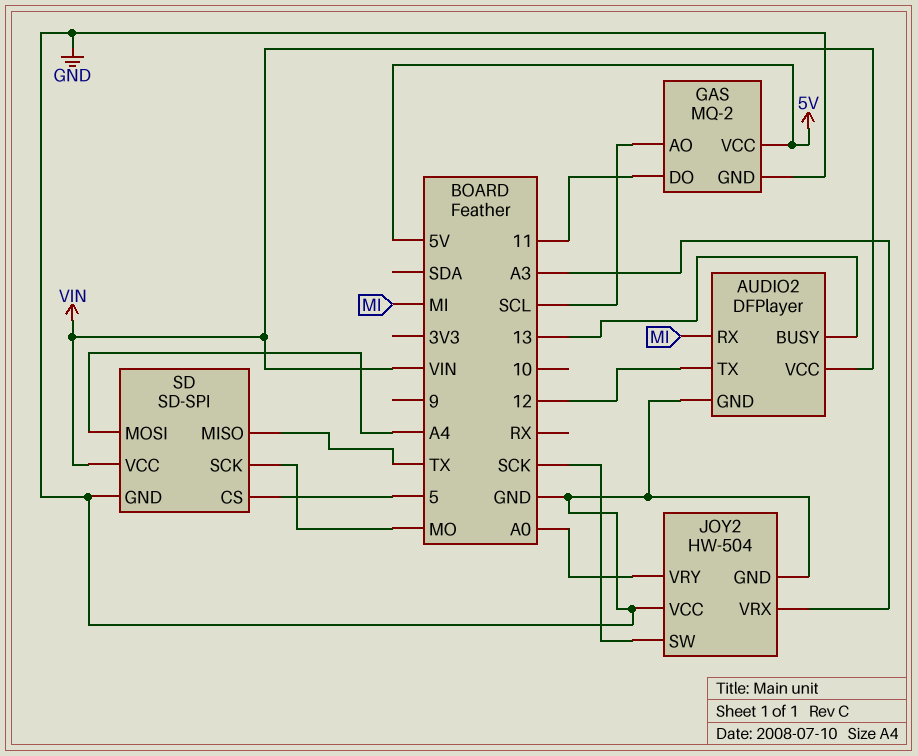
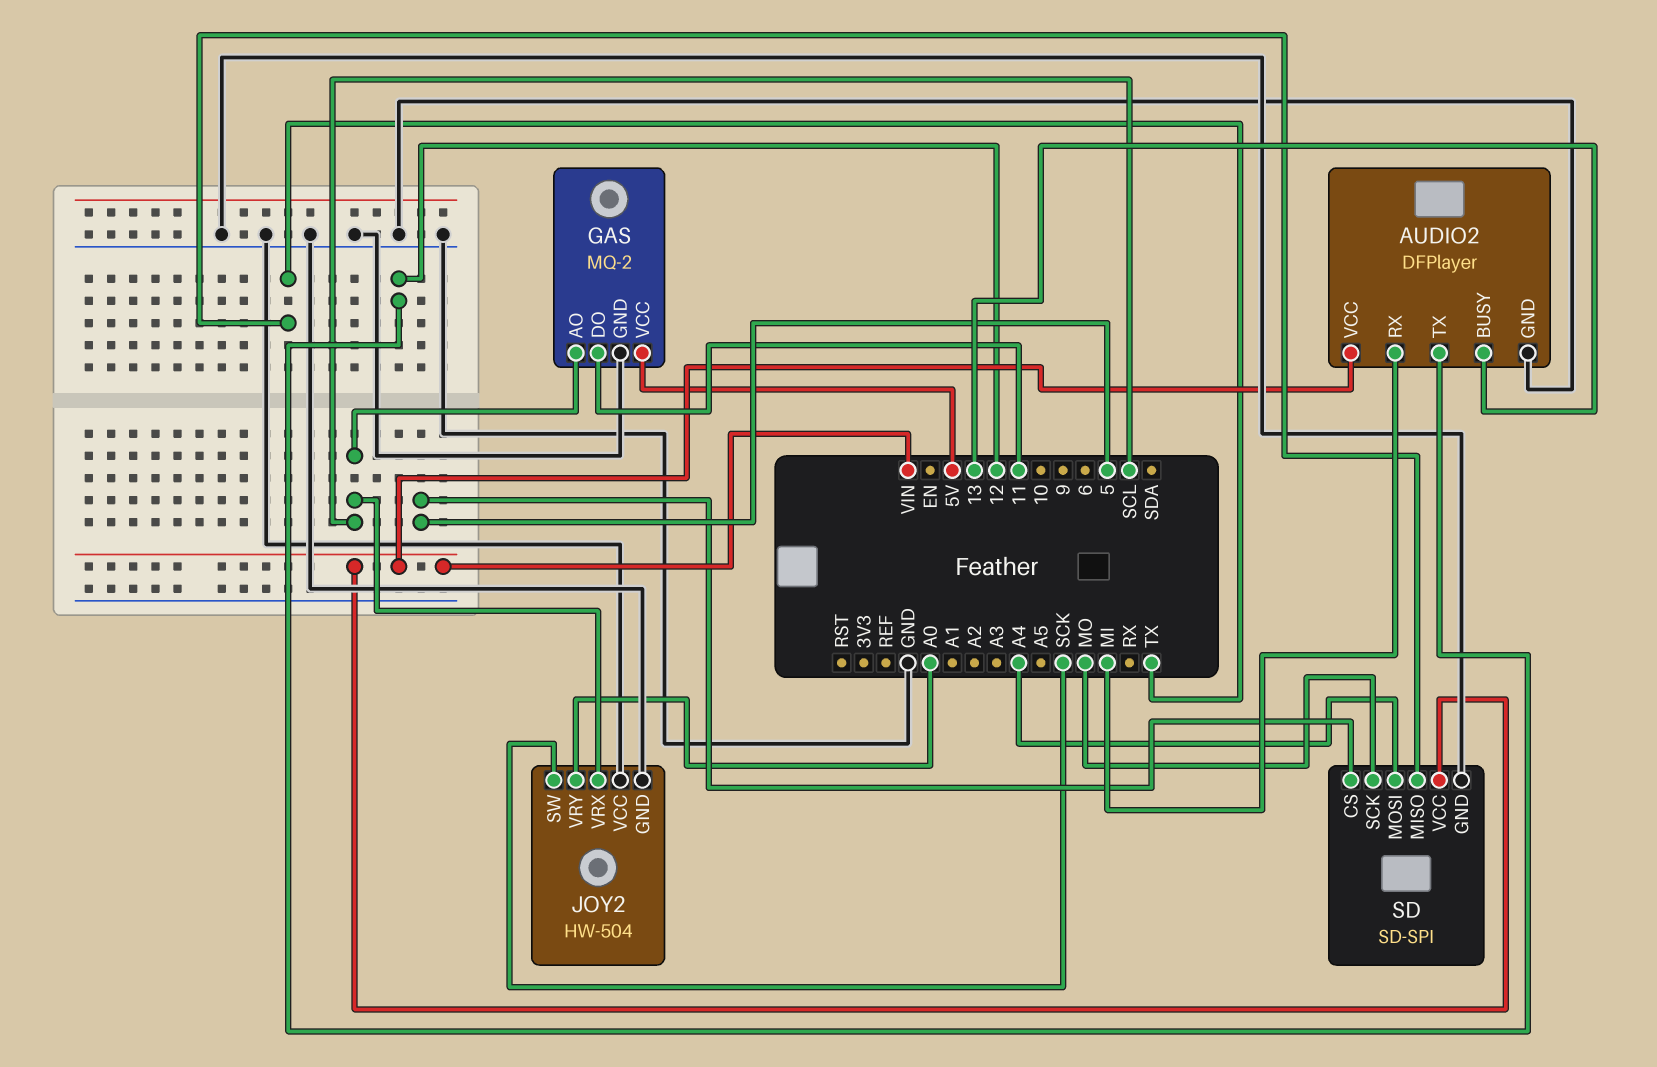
JOY2 pin VRX: A3 -> SCL

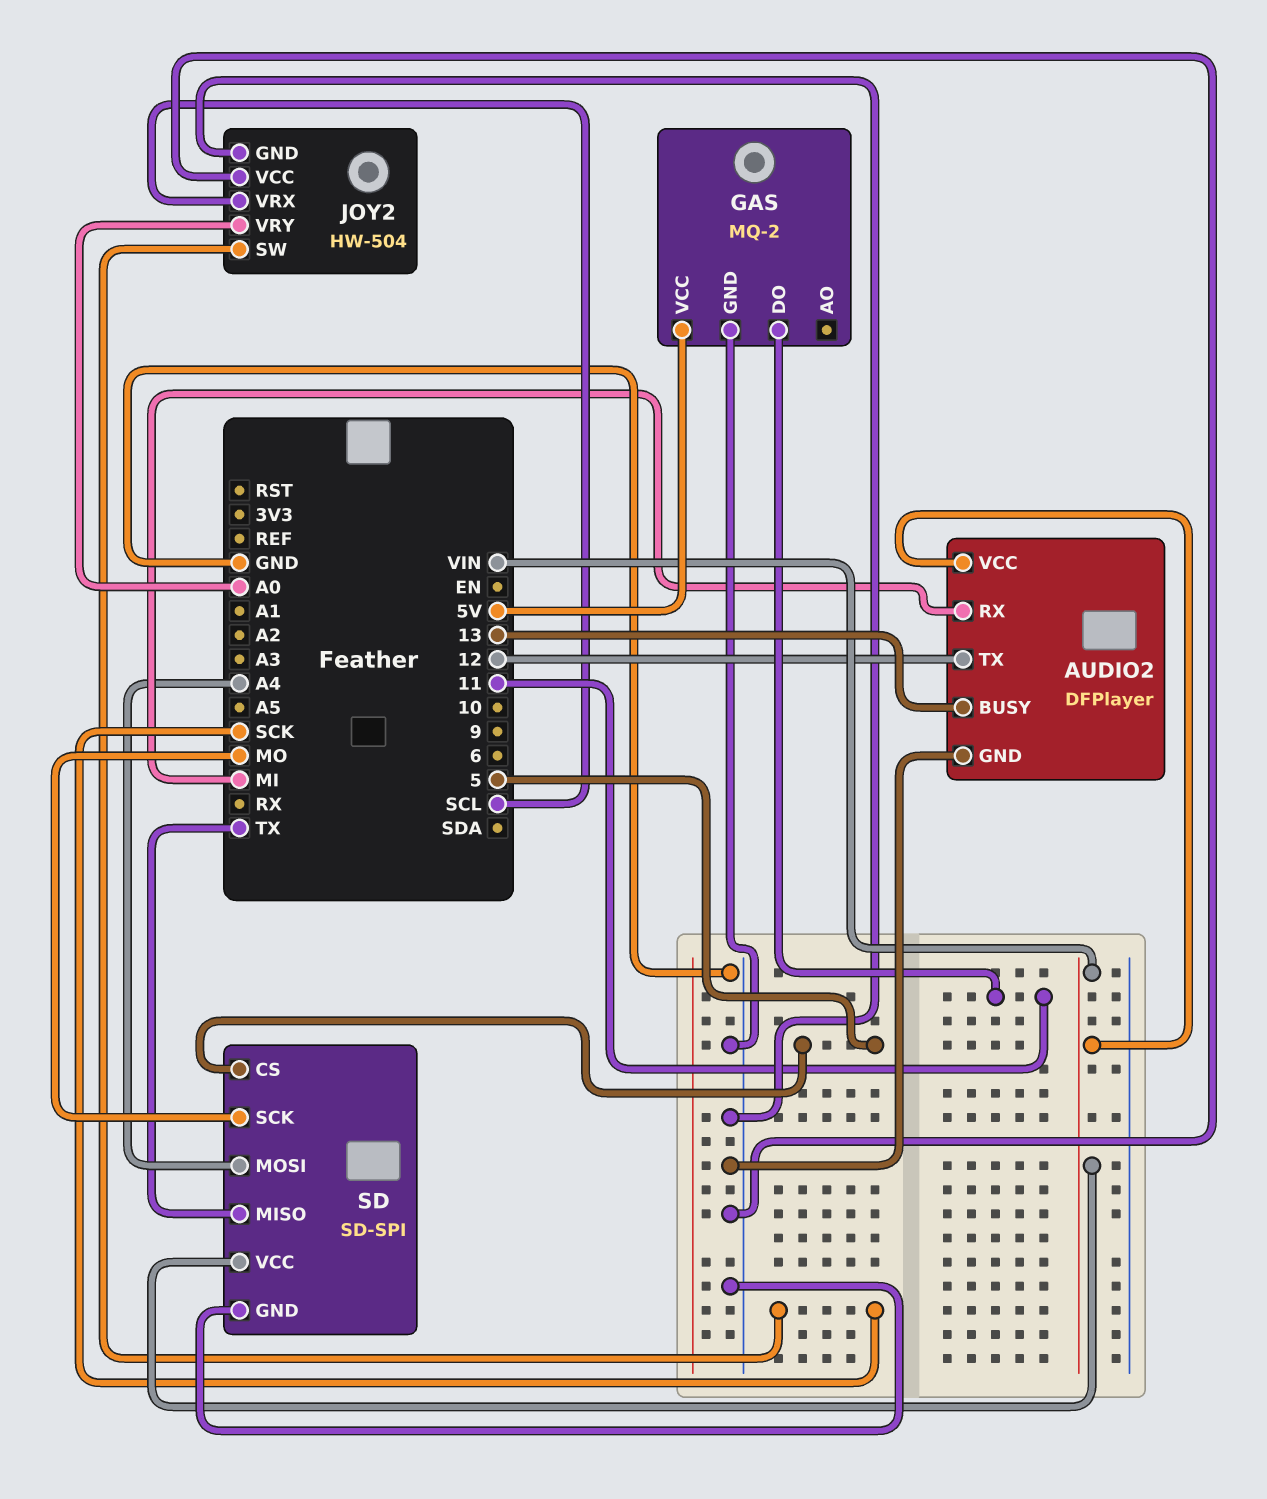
GAS pin AO: SCL -> none

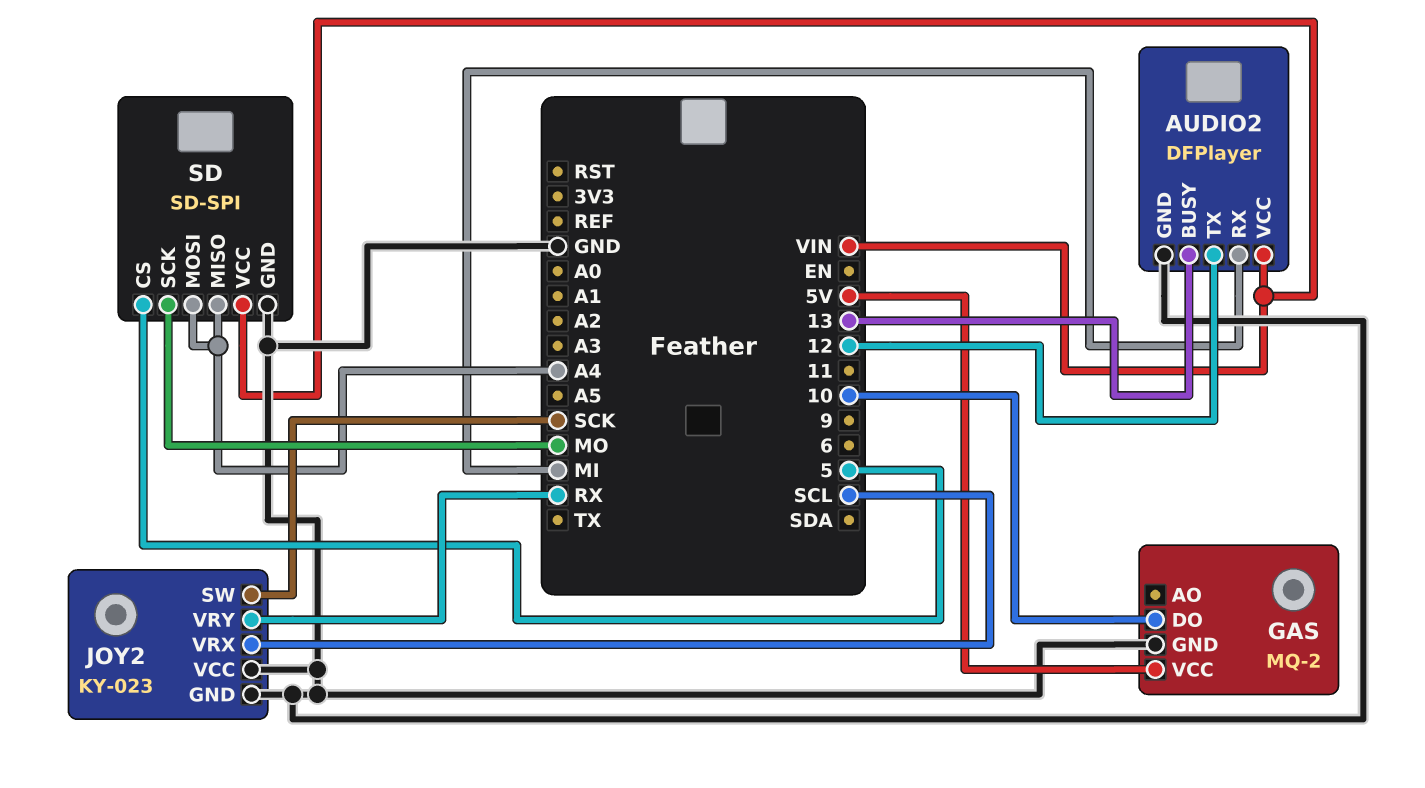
GAS pin DO: 11 -> 10
JOY2: HW-504 -> KY-023
JOY2 pin VRY: A0 -> RX
SD pin MISO: TX -> A4

